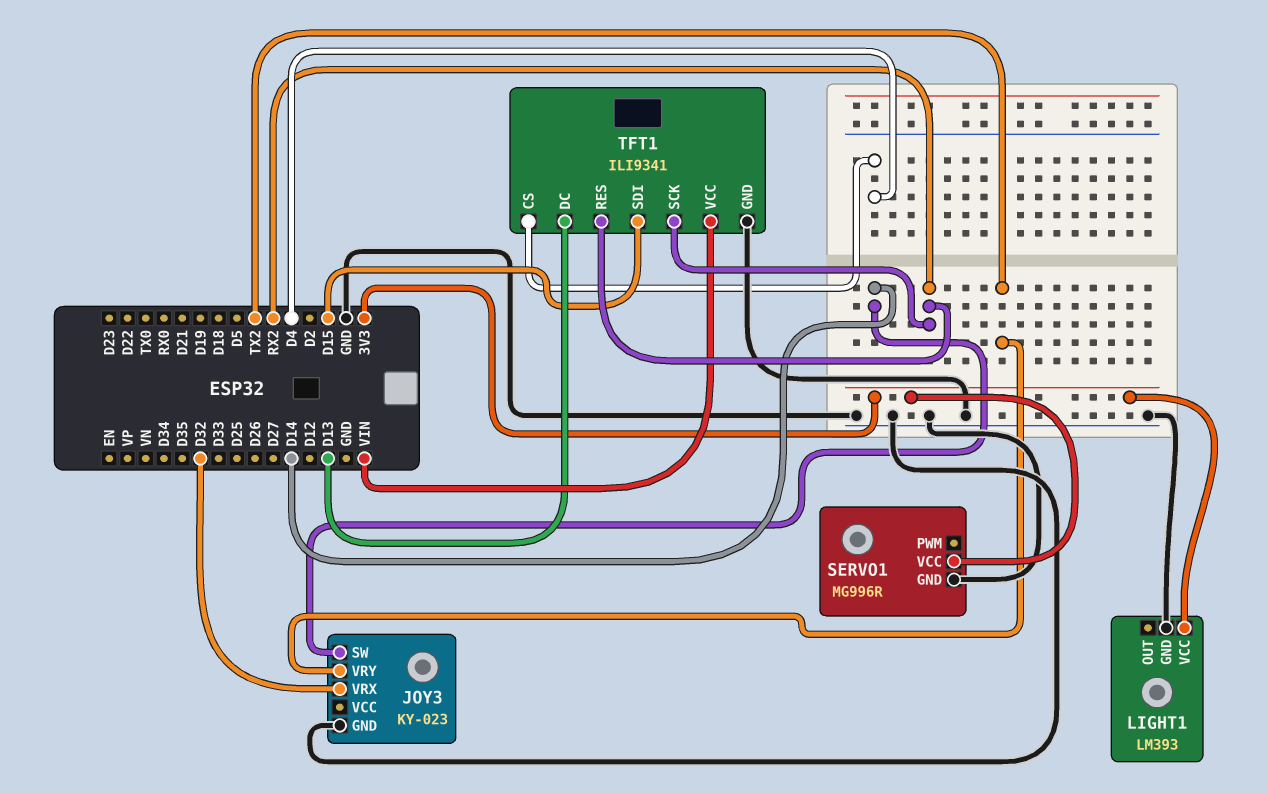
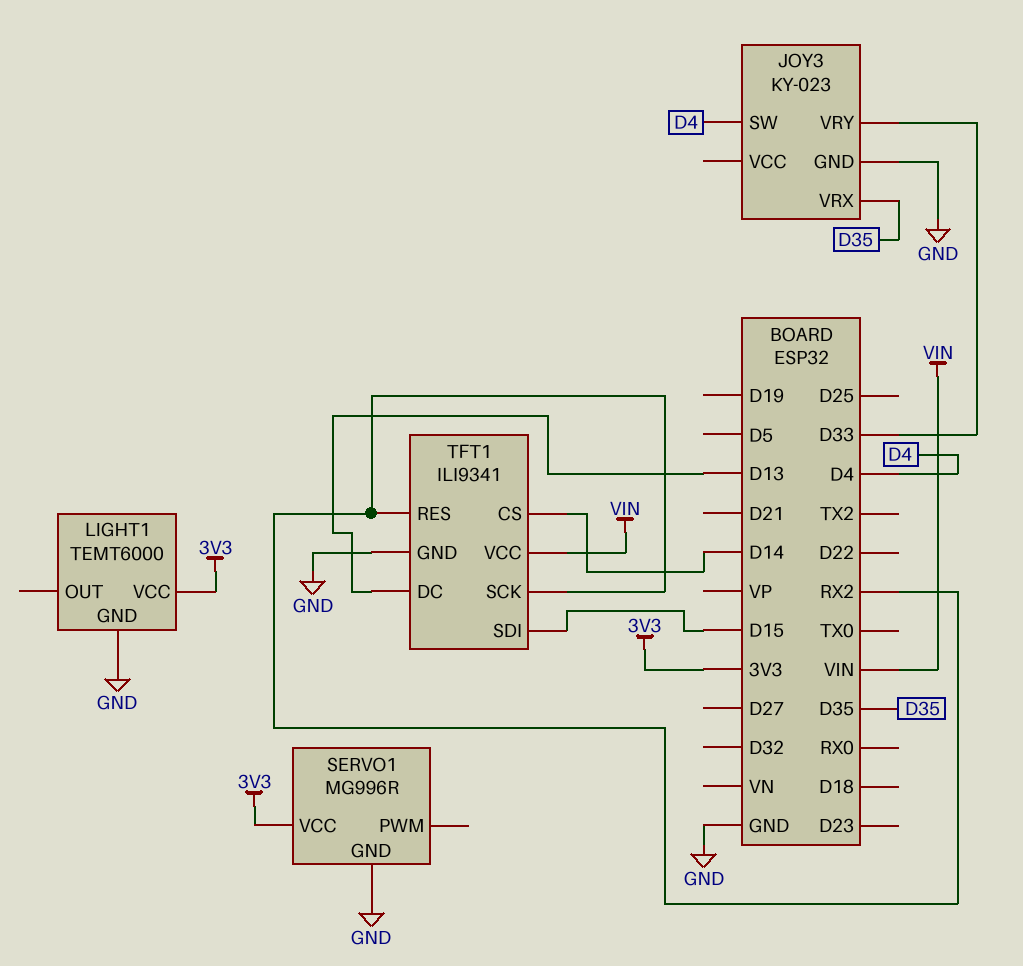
JOY3 pin SW: D14 -> D4
JOY3 pin VRX: D32 -> D35
JOY3 pin VRY: TX2 -> D33
LIGHT1: LM393 -> TEMT6000
TFT1 pin CS: D4 -> D14

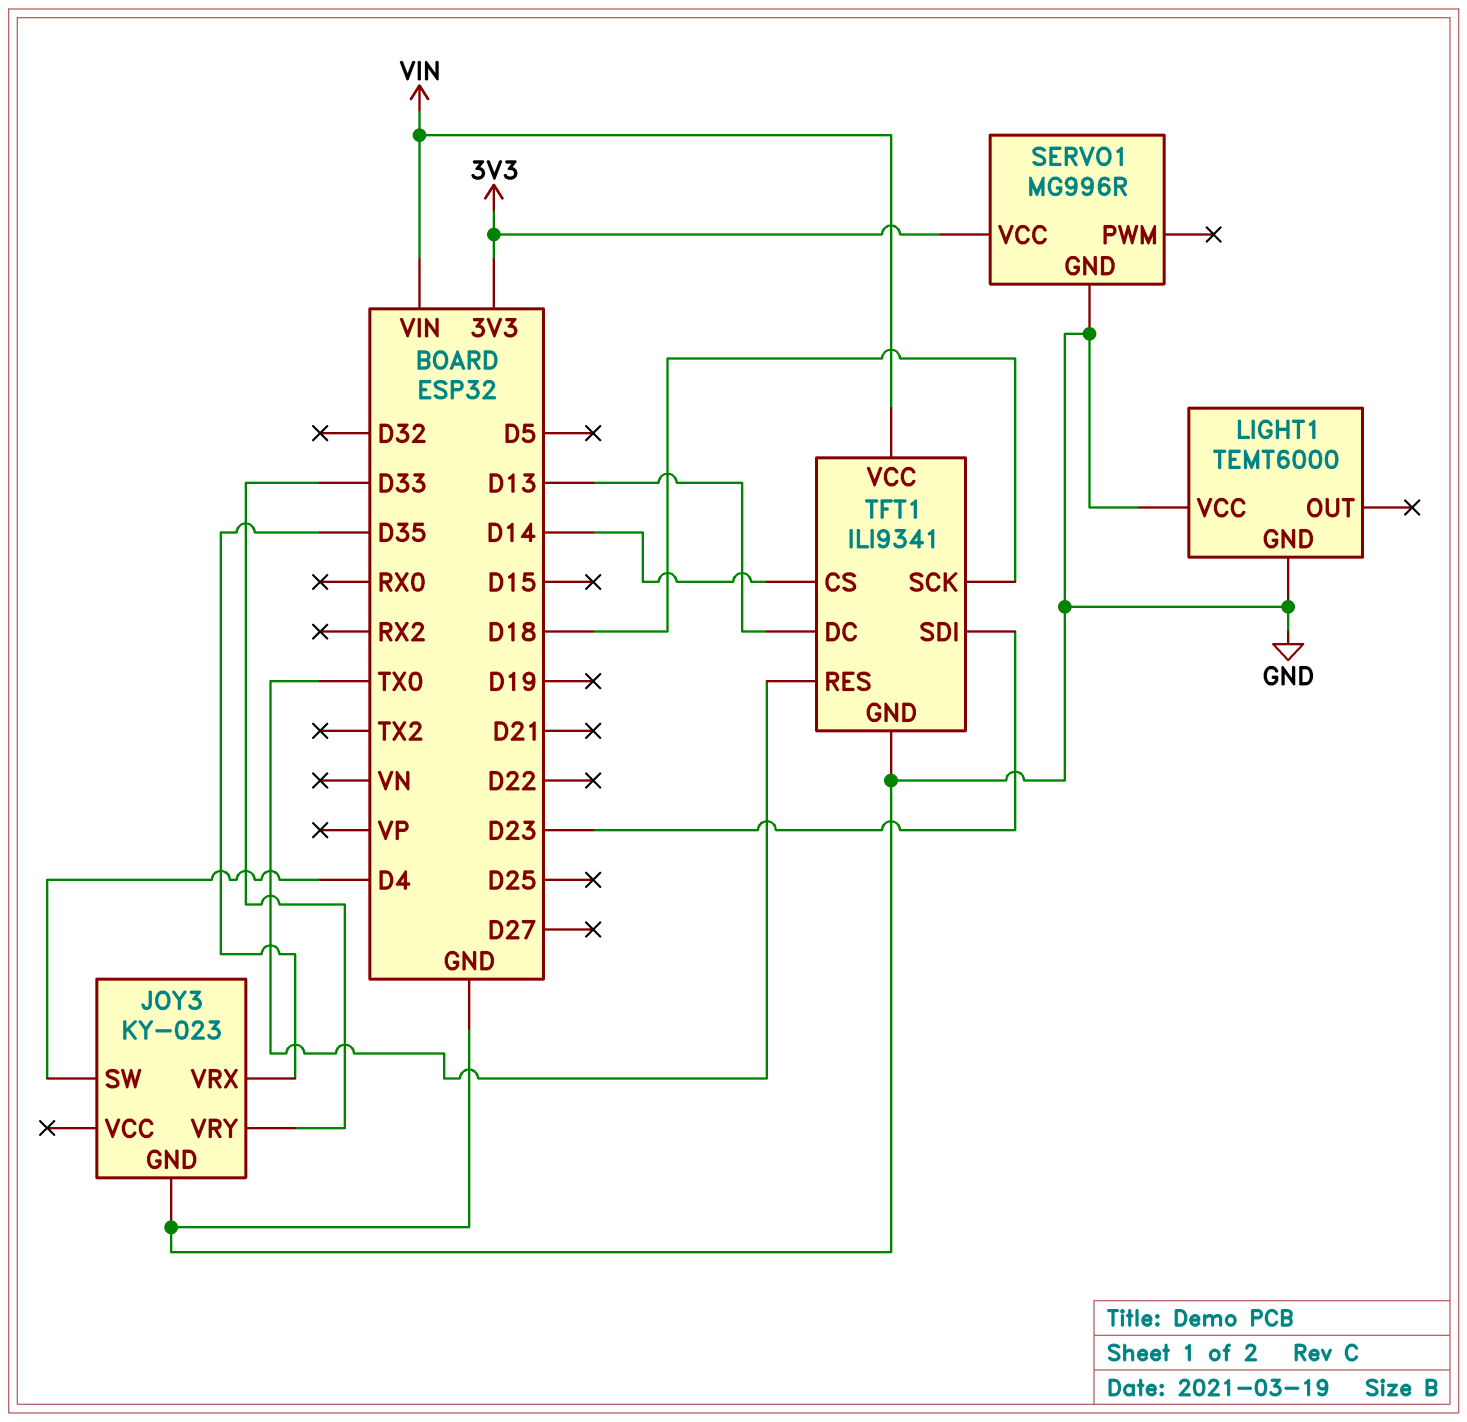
LIGHT1 pin VCC: 3V3 -> GND
TFT1 pin RES: RX2 -> TX0
TFT1 pin SCK: RX2 -> D18
TFT1 pin SDI: D15 -> D23

